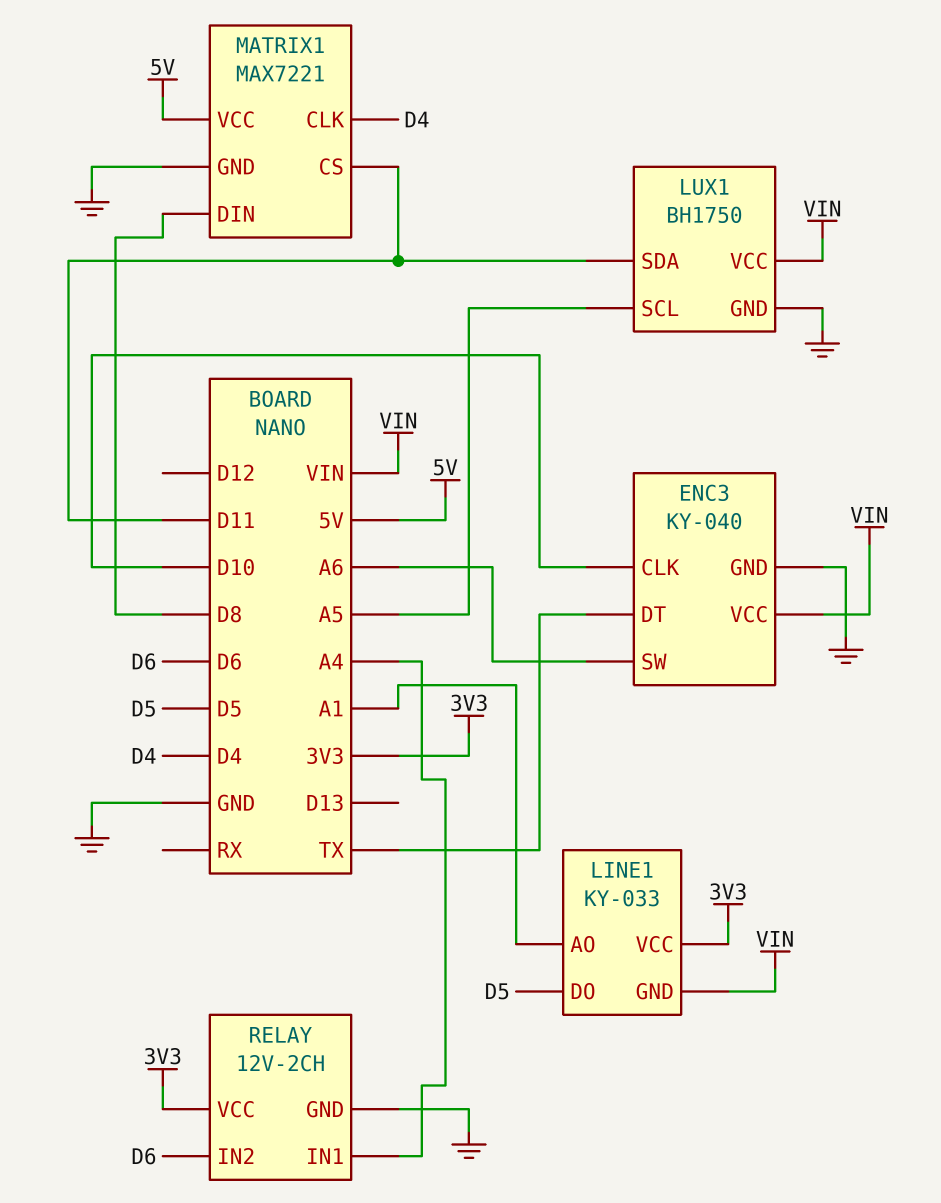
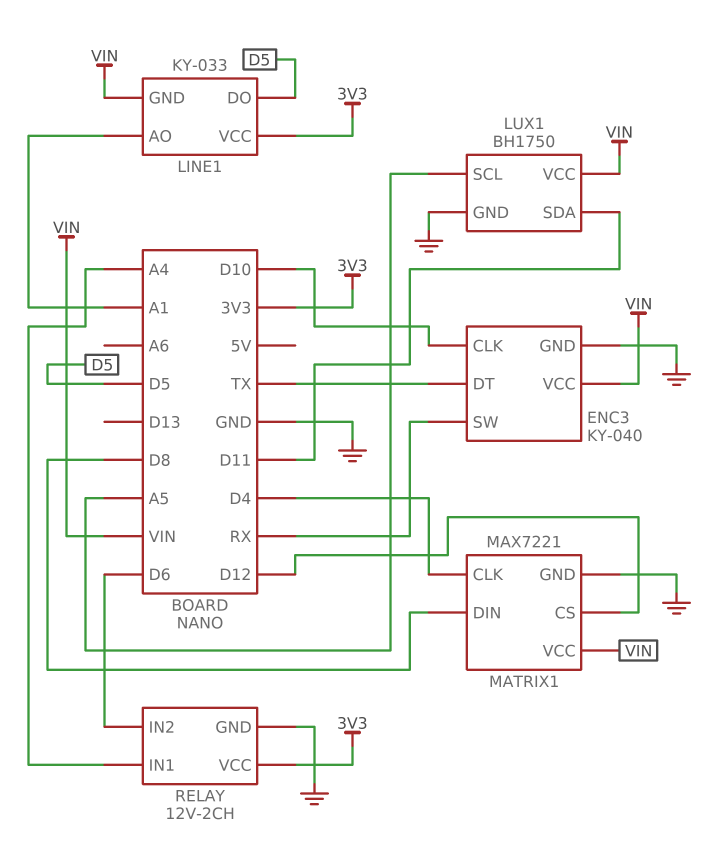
ENC3 pin SW: A6 -> RX
MATRIX1 pin CS: D11 -> D12
MATRIX1 pin VCC: 5V -> VIN

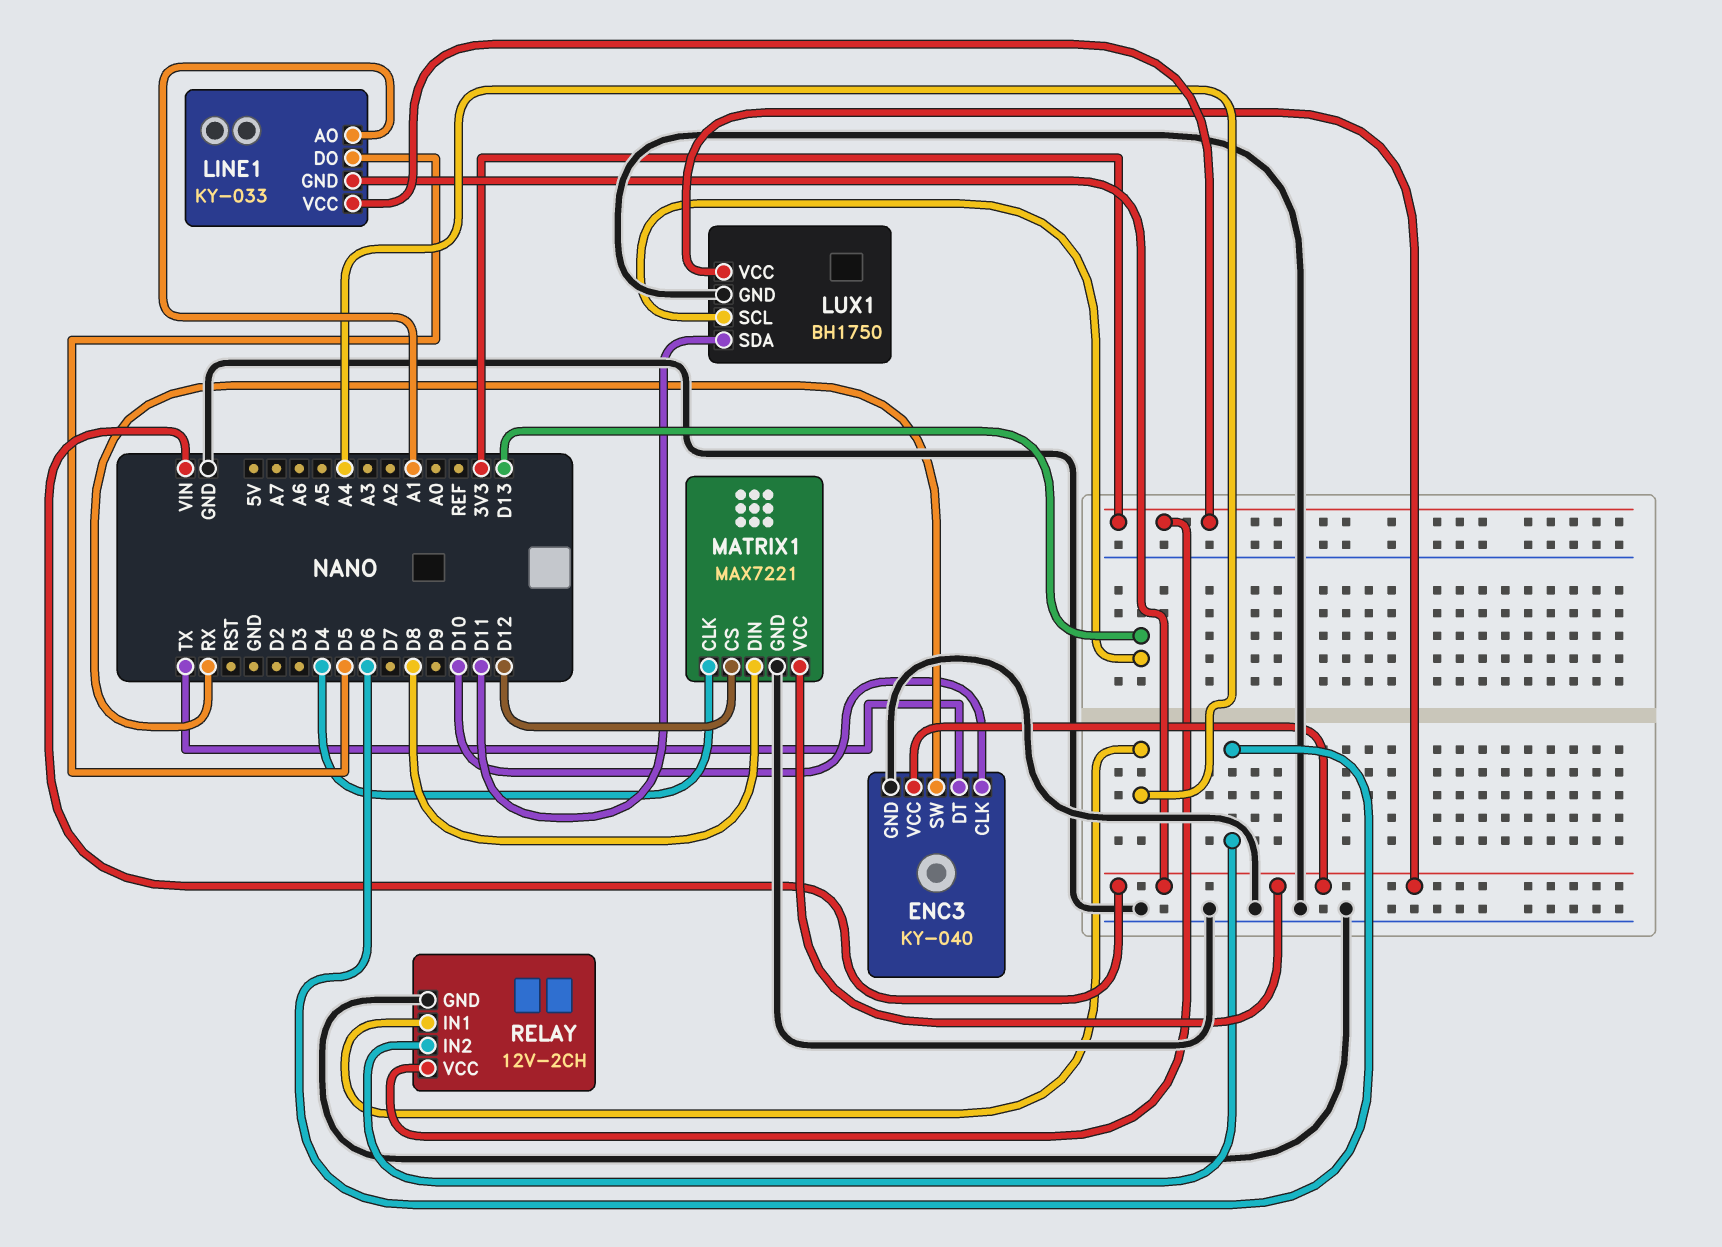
LUX1 pin SCL: A5 -> D13

